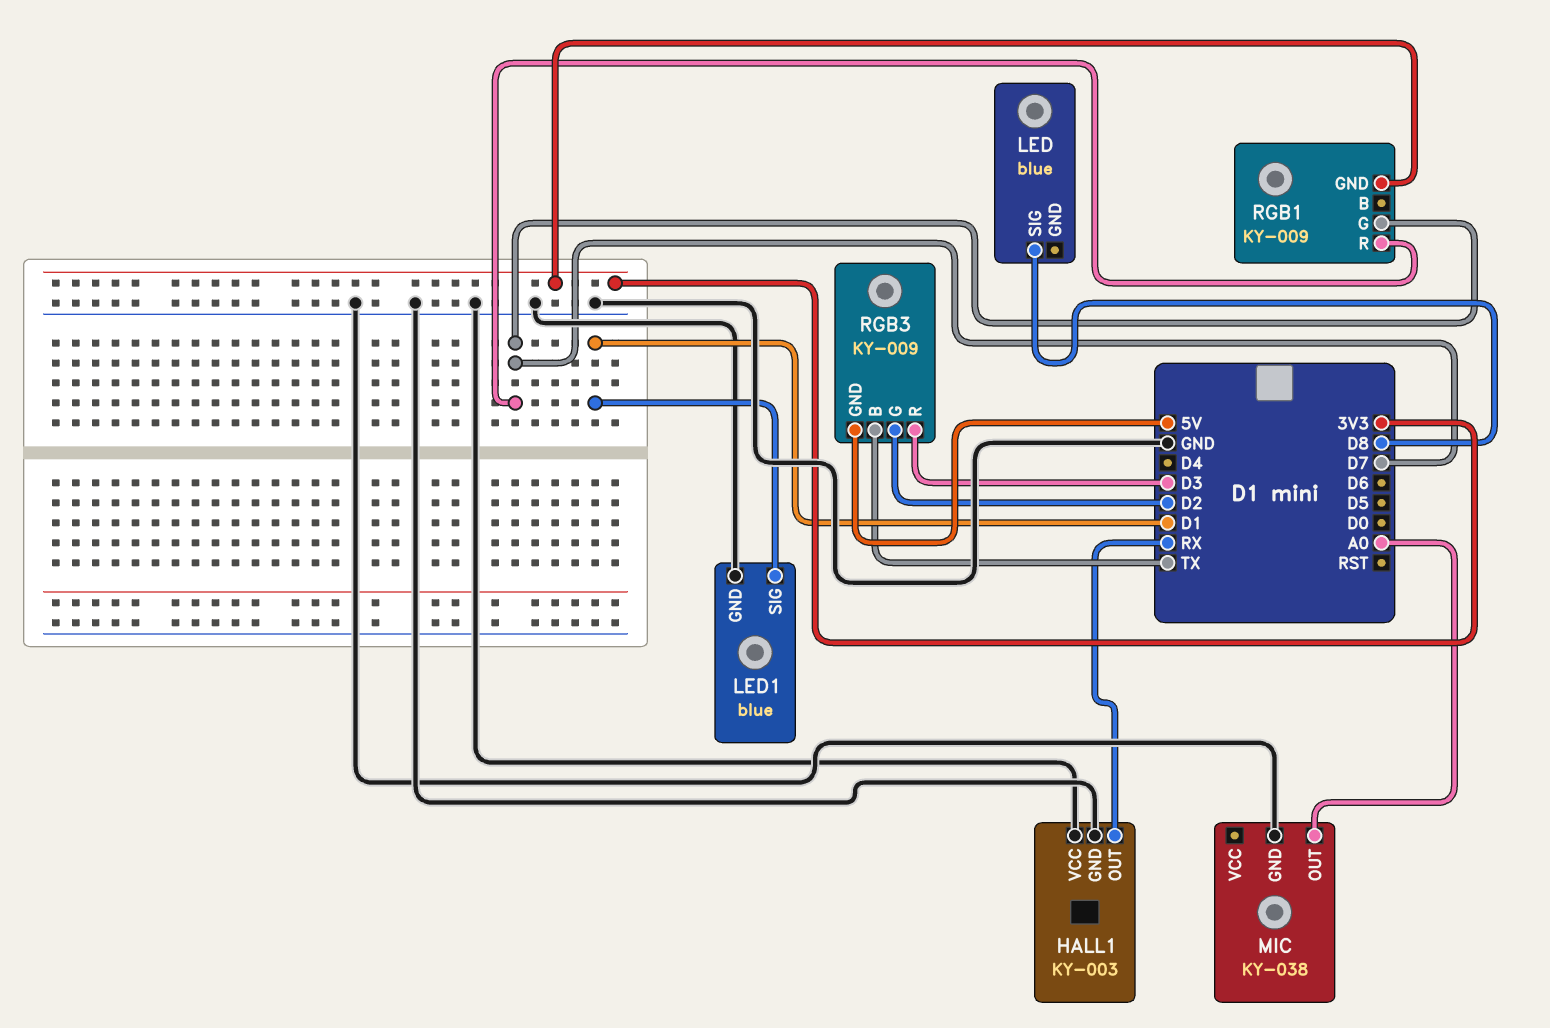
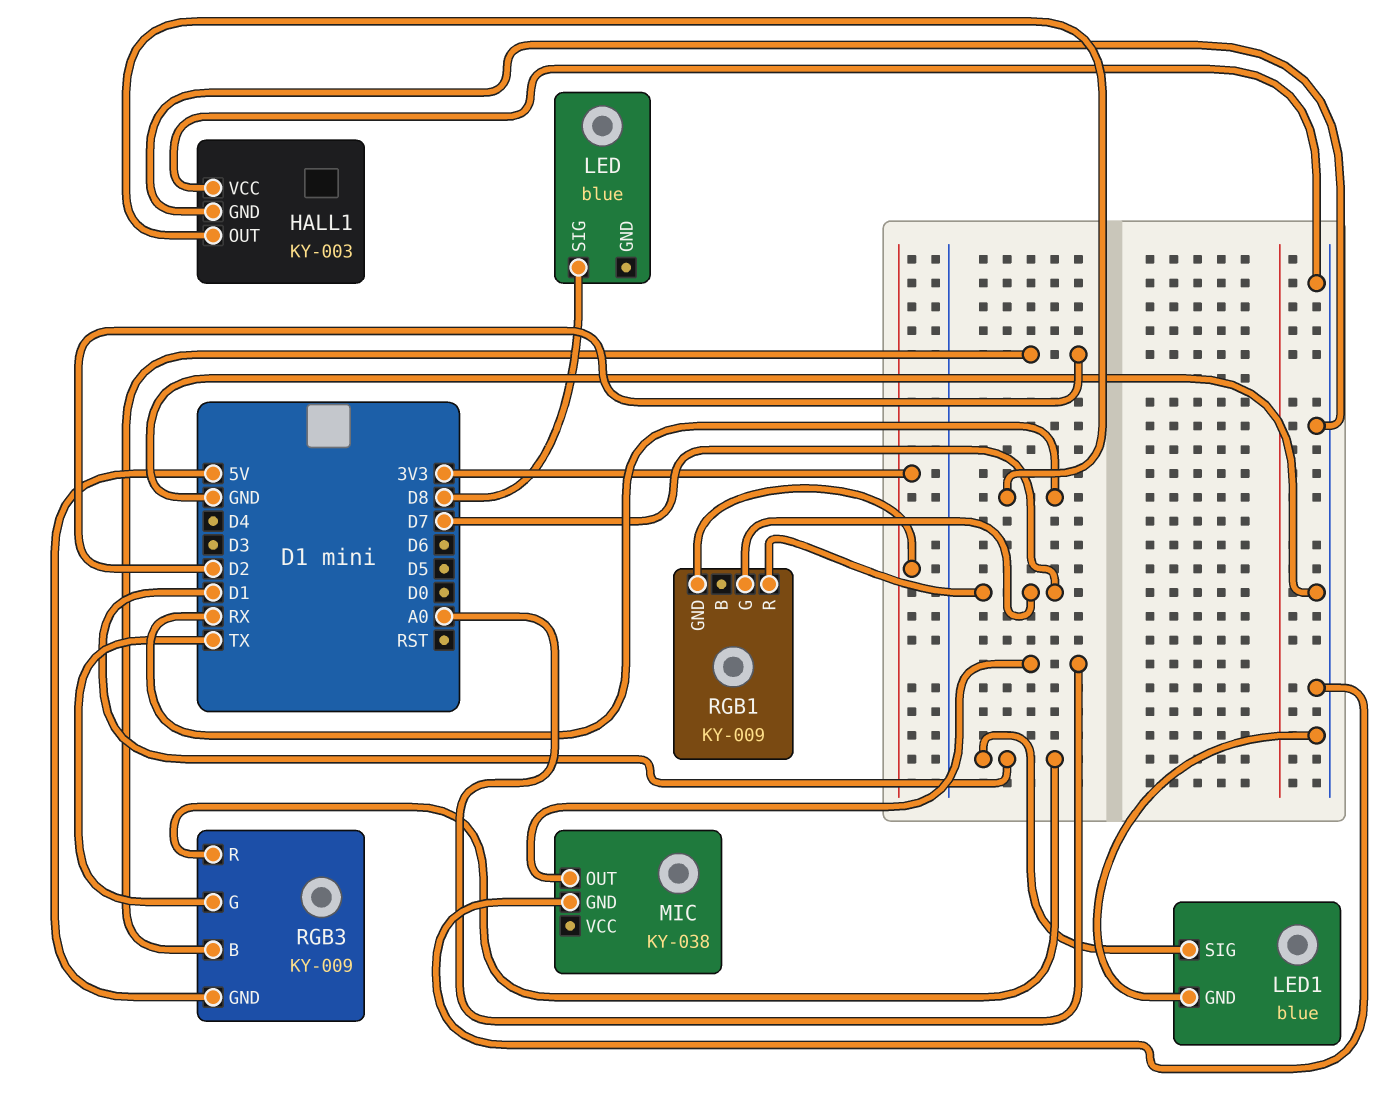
RGB3 pin B: TX -> D2
RGB3 pin G: D2 -> TX
RGB3 pin R: D3 -> D1

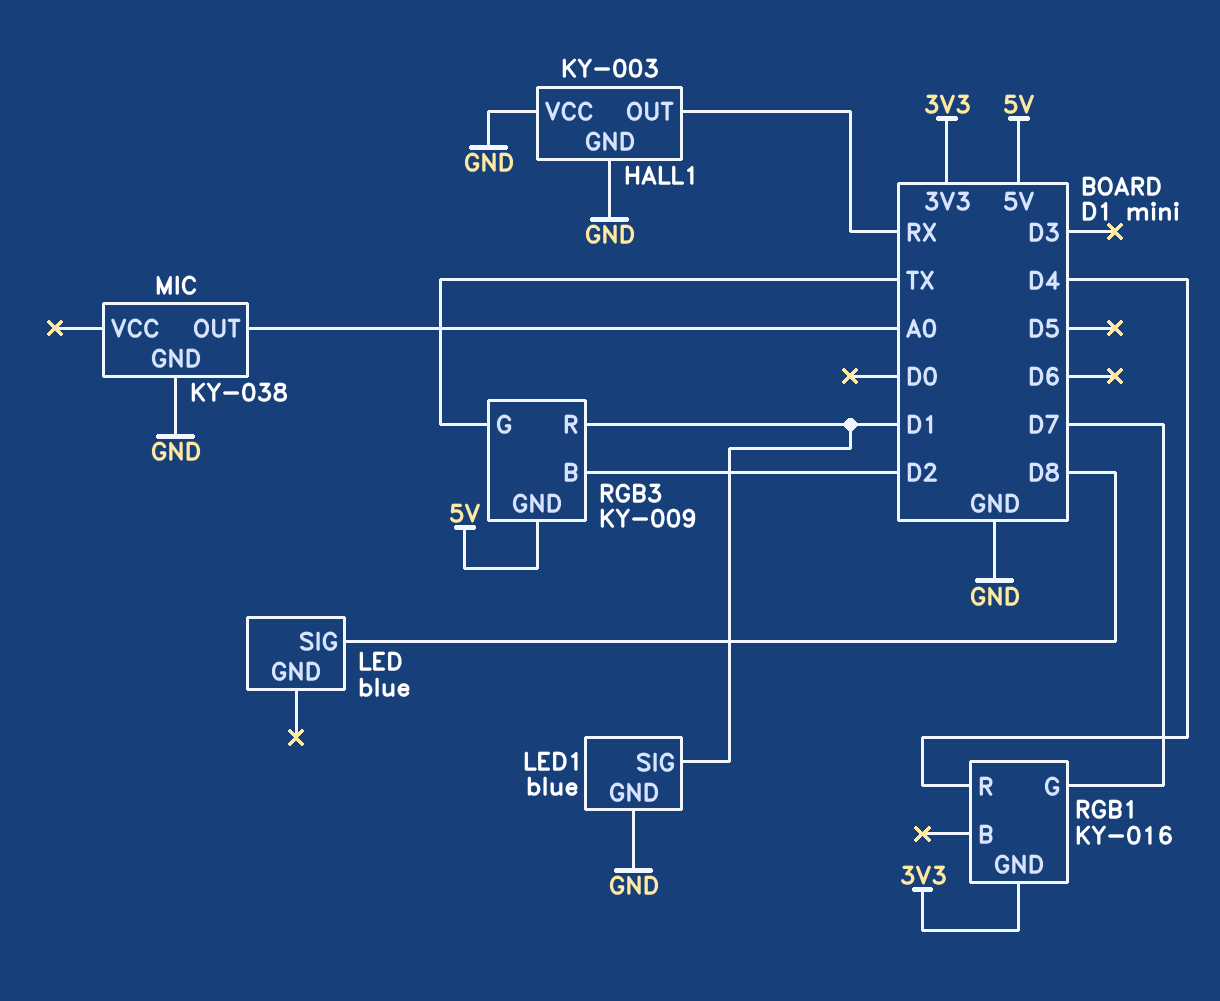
RGB1: KY-009 -> KY-016
RGB1 pin R: D7 -> D4

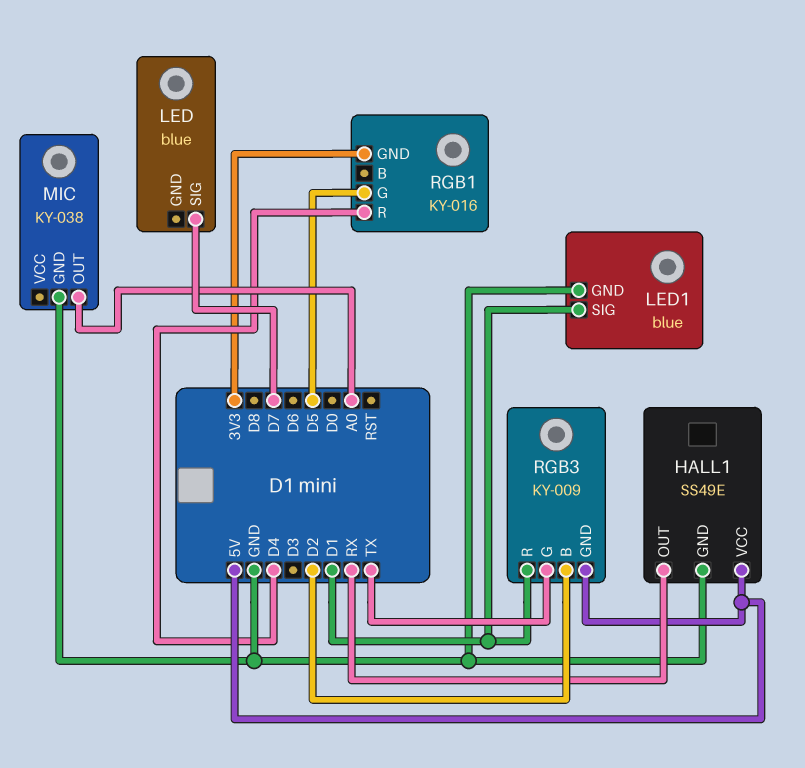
HALL1: KY-003 -> SS49E
HALL1 pin VCC: GND -> 5V
LED pin SIG: D8 -> D7
RGB1 pin G: D7 -> D5

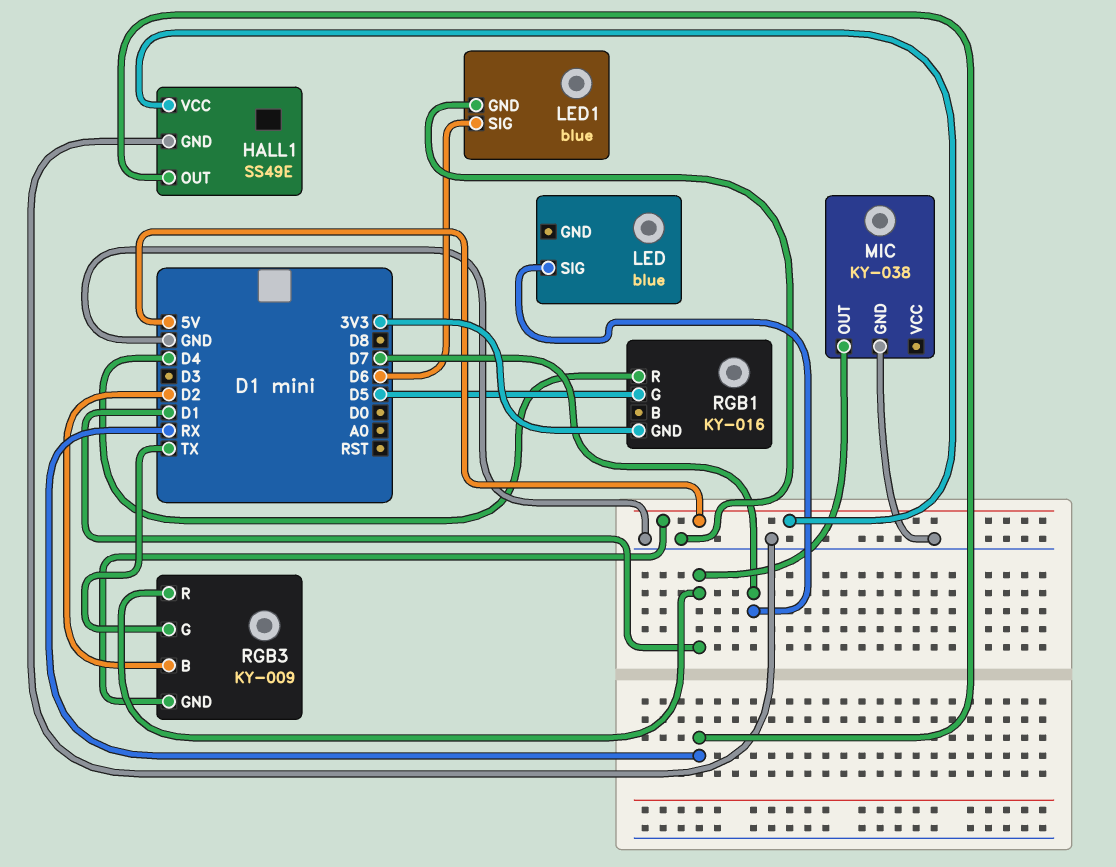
LED1 pin SIG: D1 -> D6
MIC pin OUT: A0 -> D1

